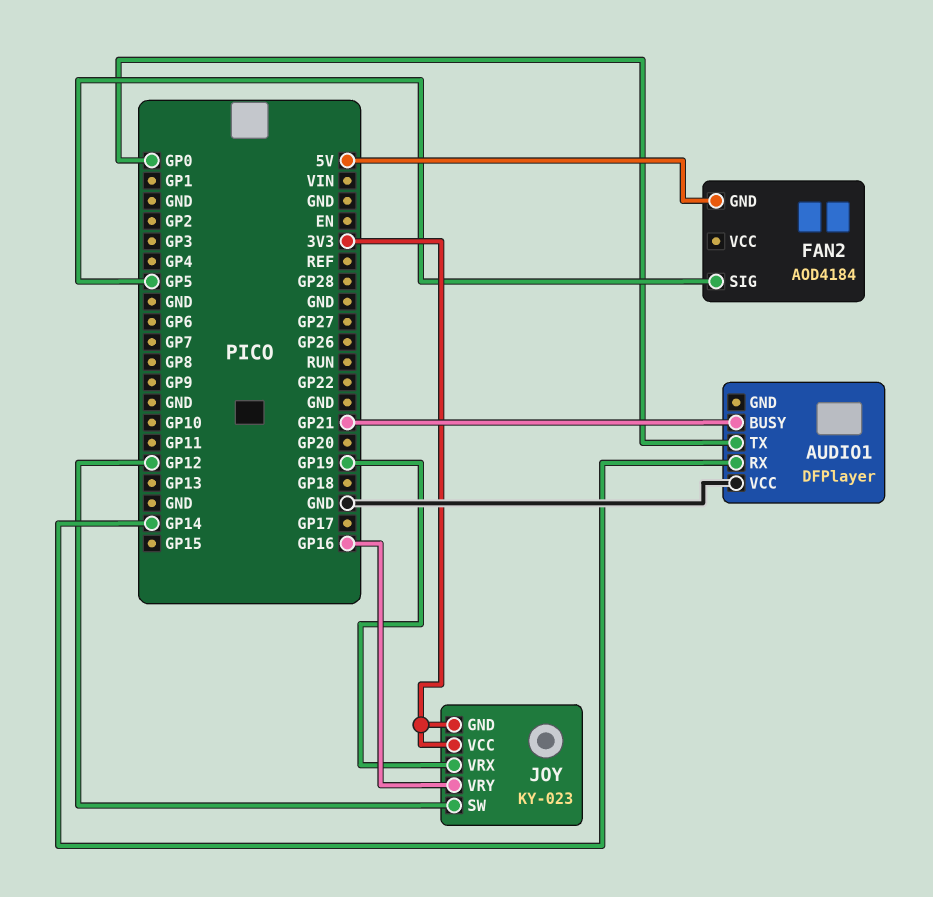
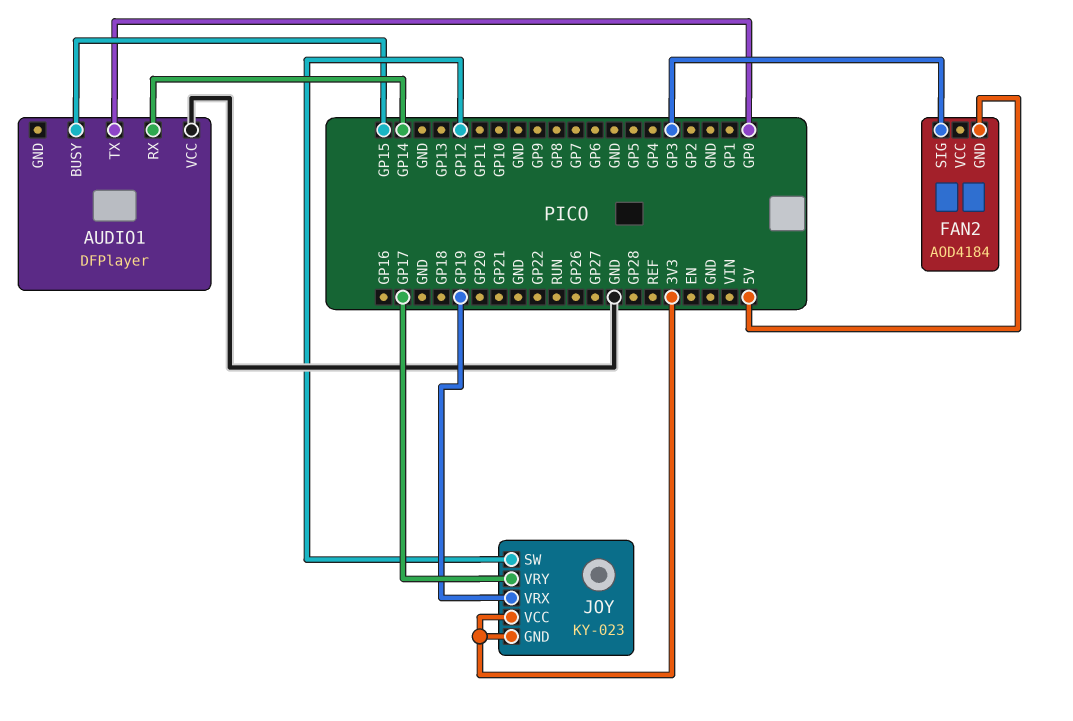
AUDIO1 pin BUSY: GP21 -> GP15
FAN2 pin SIG: GP5 -> GP3
JOY pin VRY: GP16 -> GP17

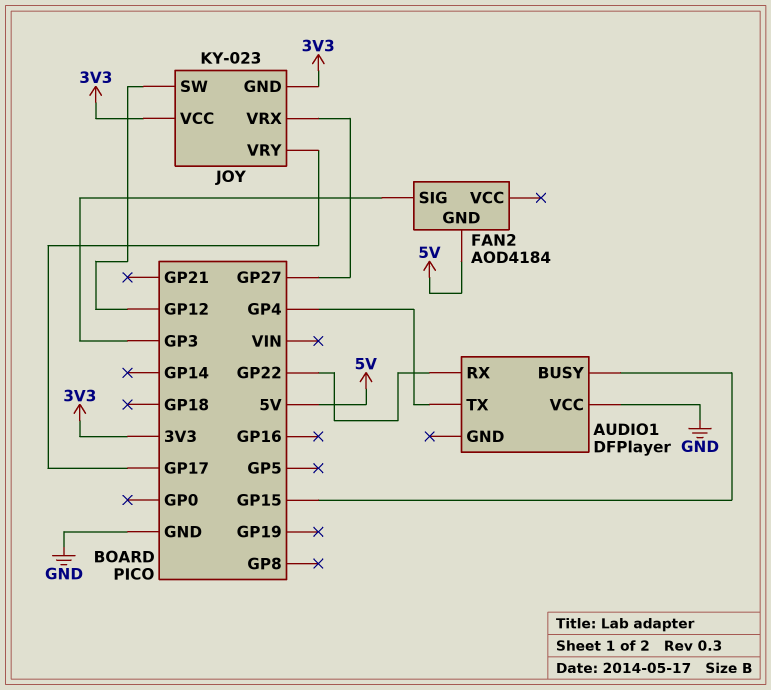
AUDIO1 pin RX: GP14 -> GP22
AUDIO1 pin TX: GP0 -> GP4
JOY pin VRX: GP19 -> GP27

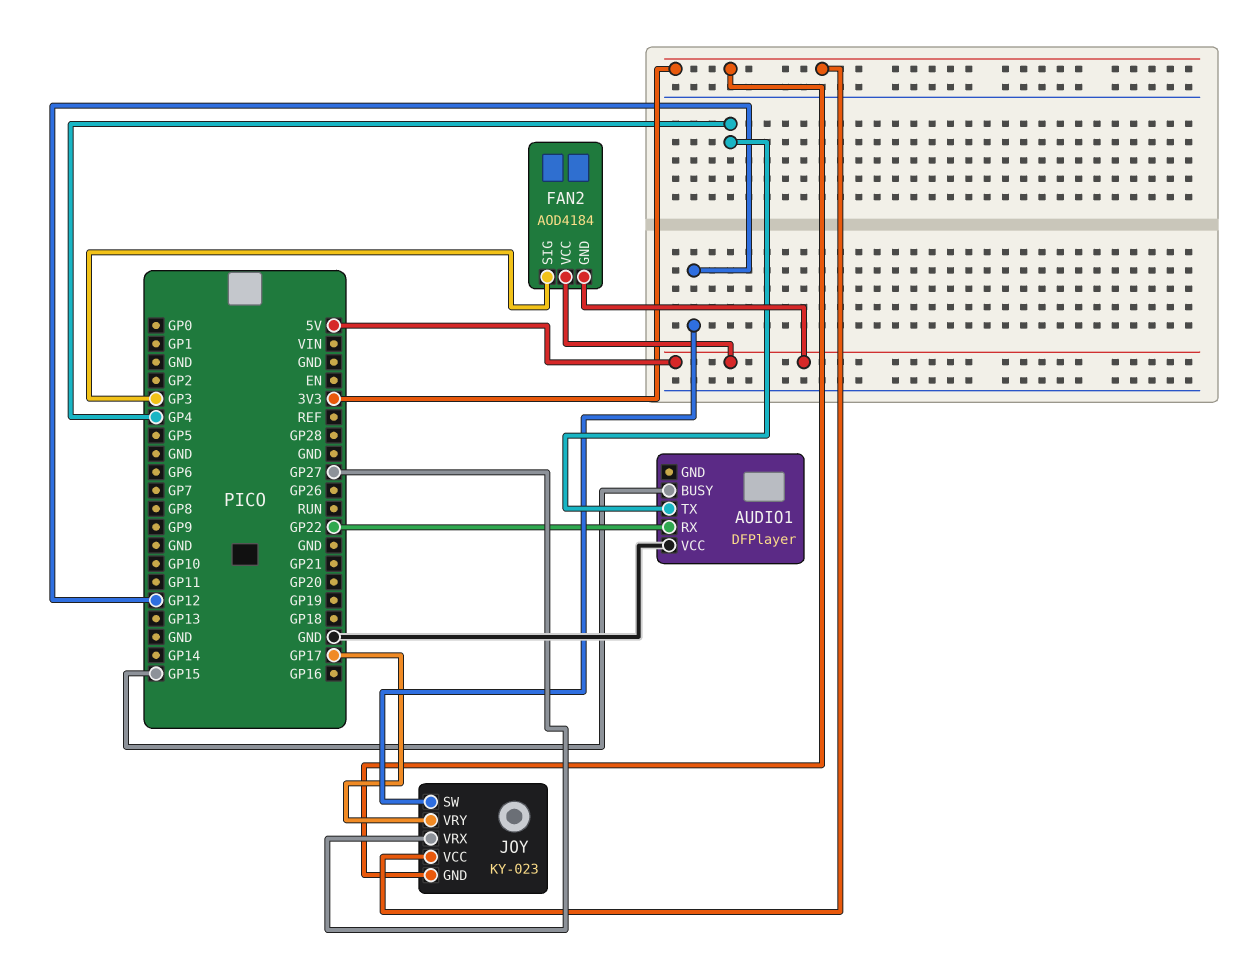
FAN2 pin VCC: none -> 5V

